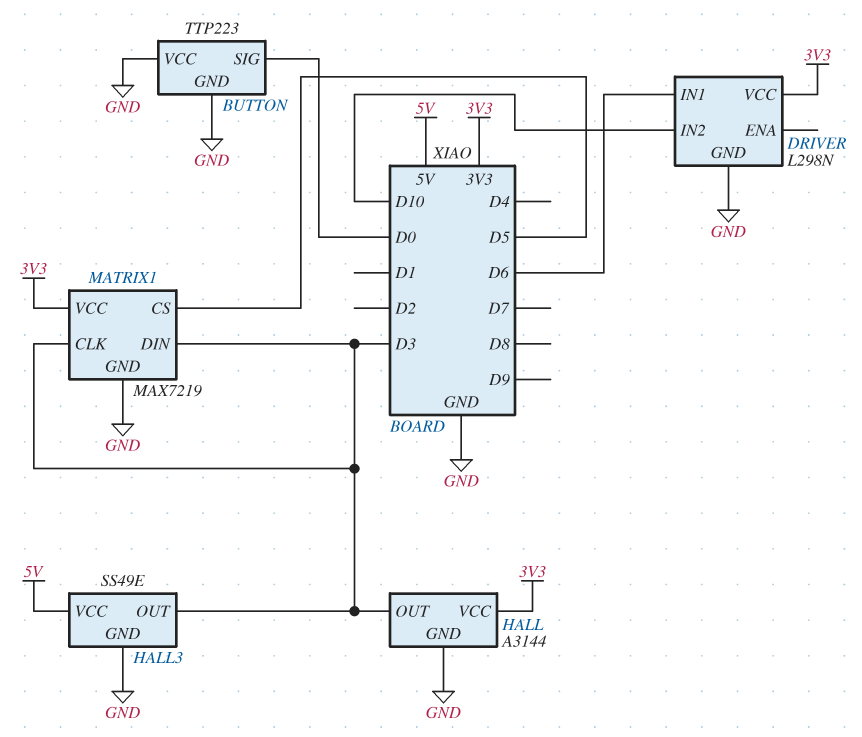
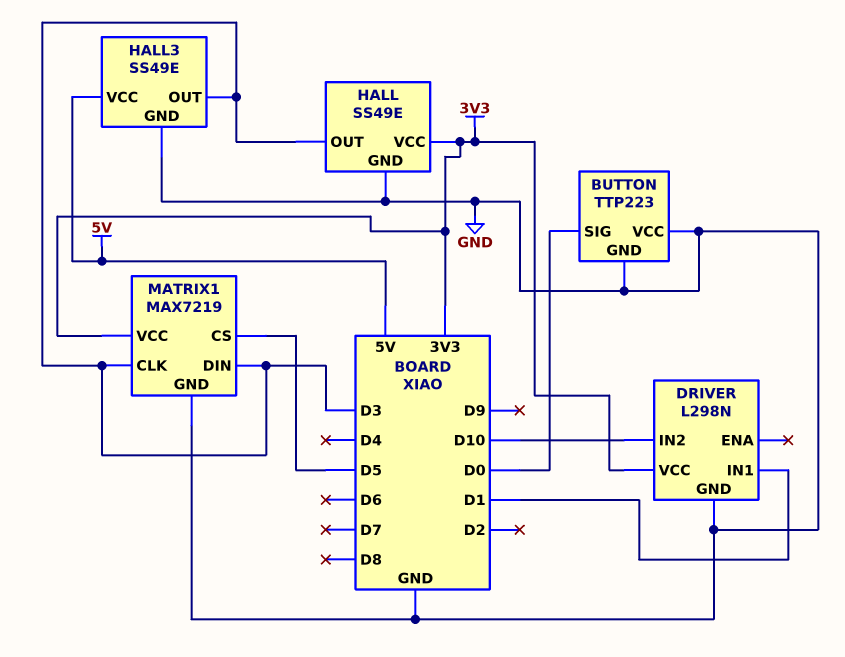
DRIVER pin IN1: D6 -> D1
HALL: A3144 -> SS49E

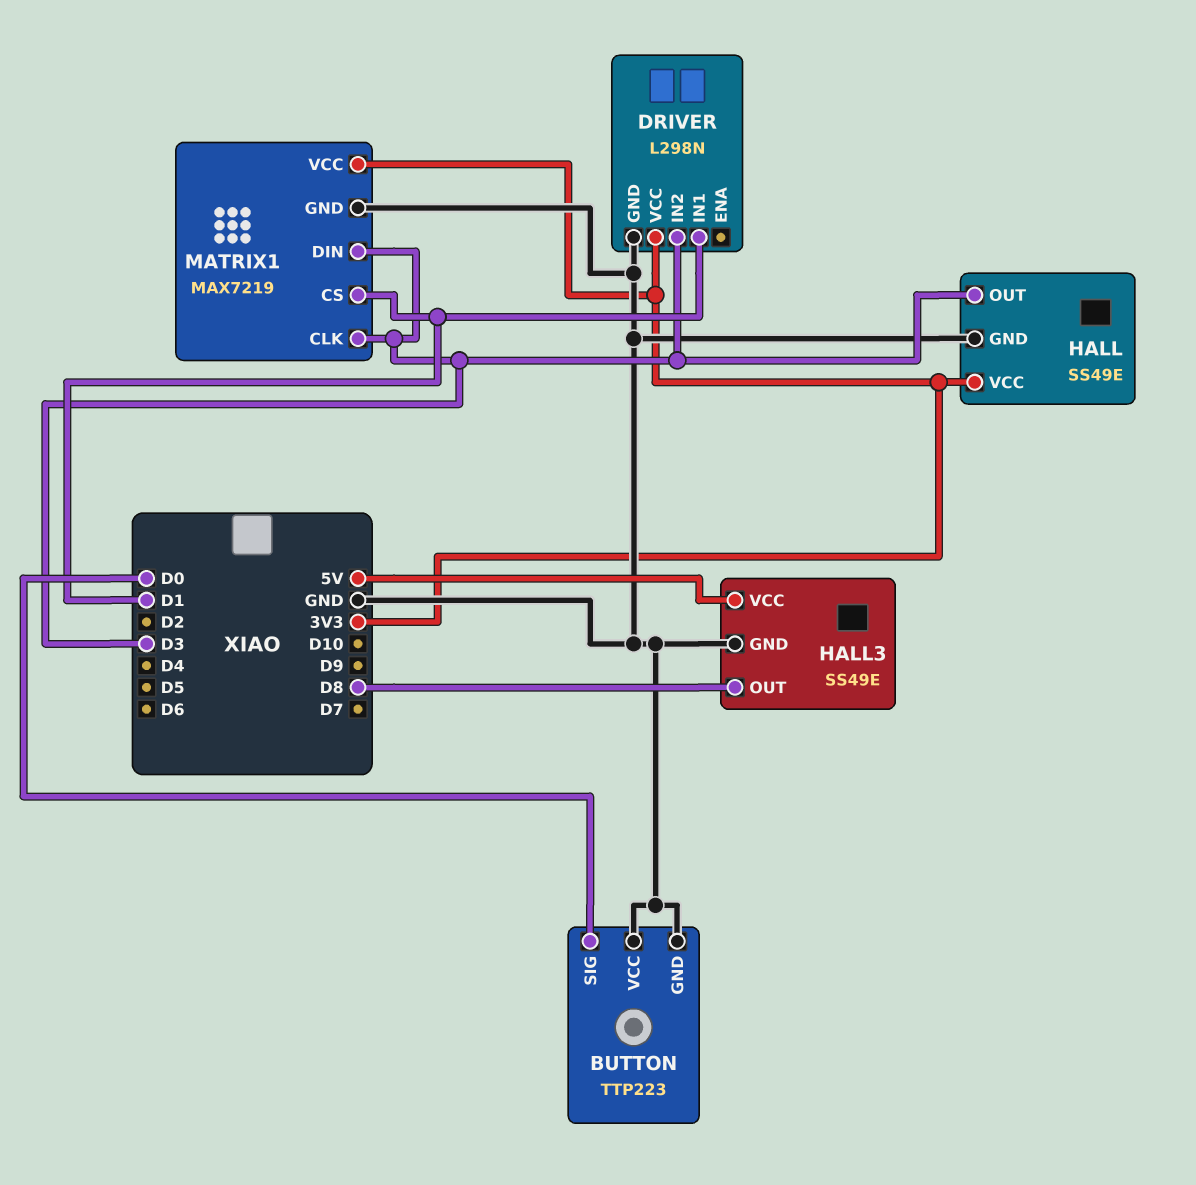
DRIVER pin IN2: D10 -> D3
HALL3 pin OUT: D3 -> D8
MATRIX1 pin CS: D5 -> D1

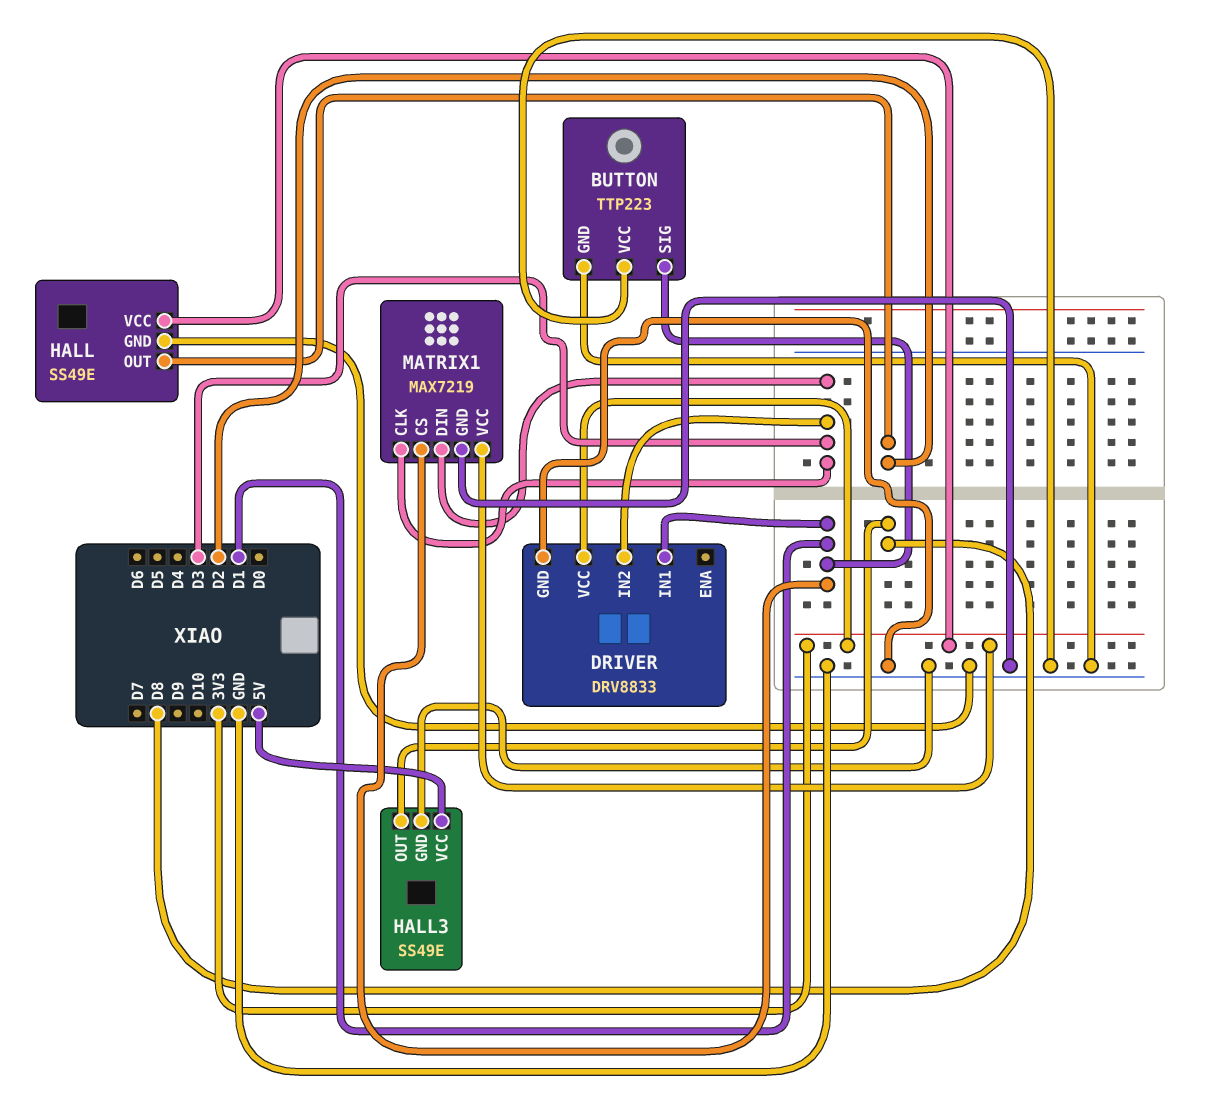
BUTTON pin SIG: D0 -> D1
DRIVER: L298N -> DRV8833
HALL pin OUT: D3 -> D2

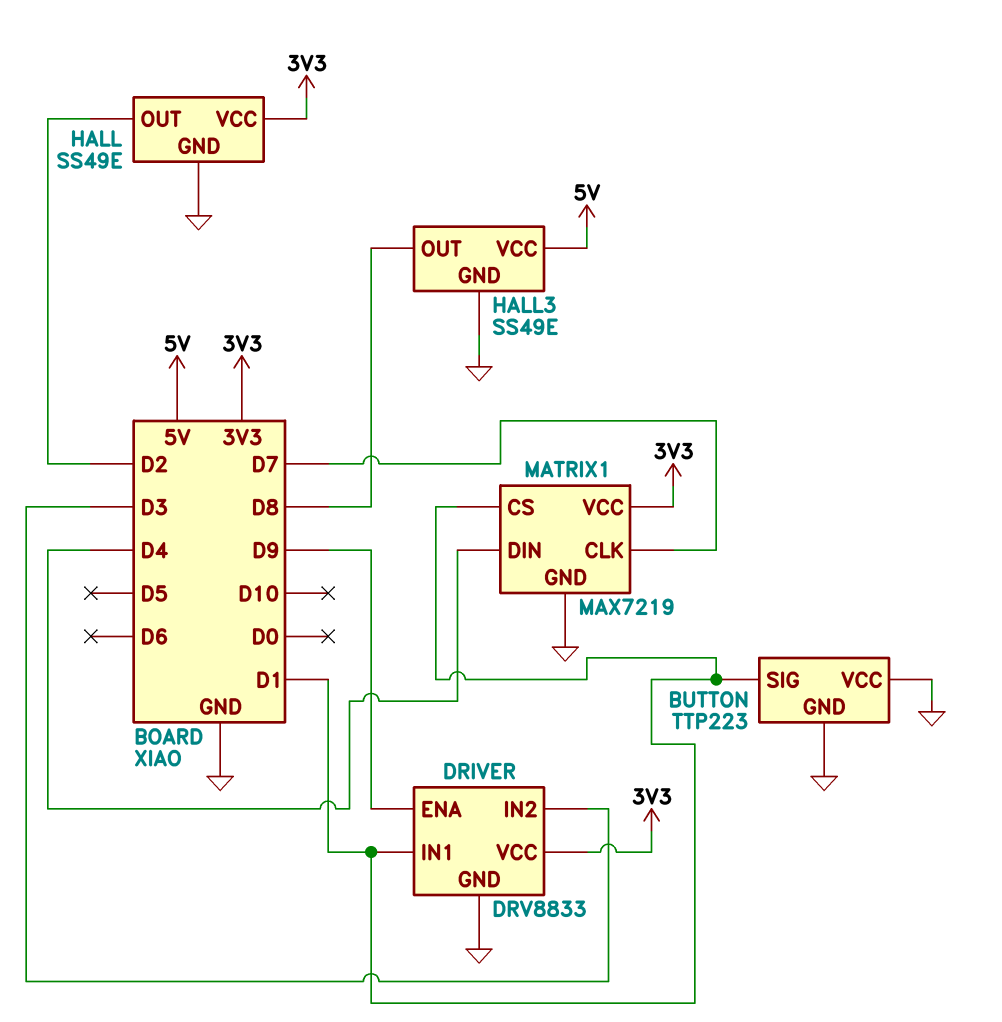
DRIVER pin ENA: none -> D9
MATRIX1 pin CLK: D3 -> D7
MATRIX1 pin DIN: D3 -> D4

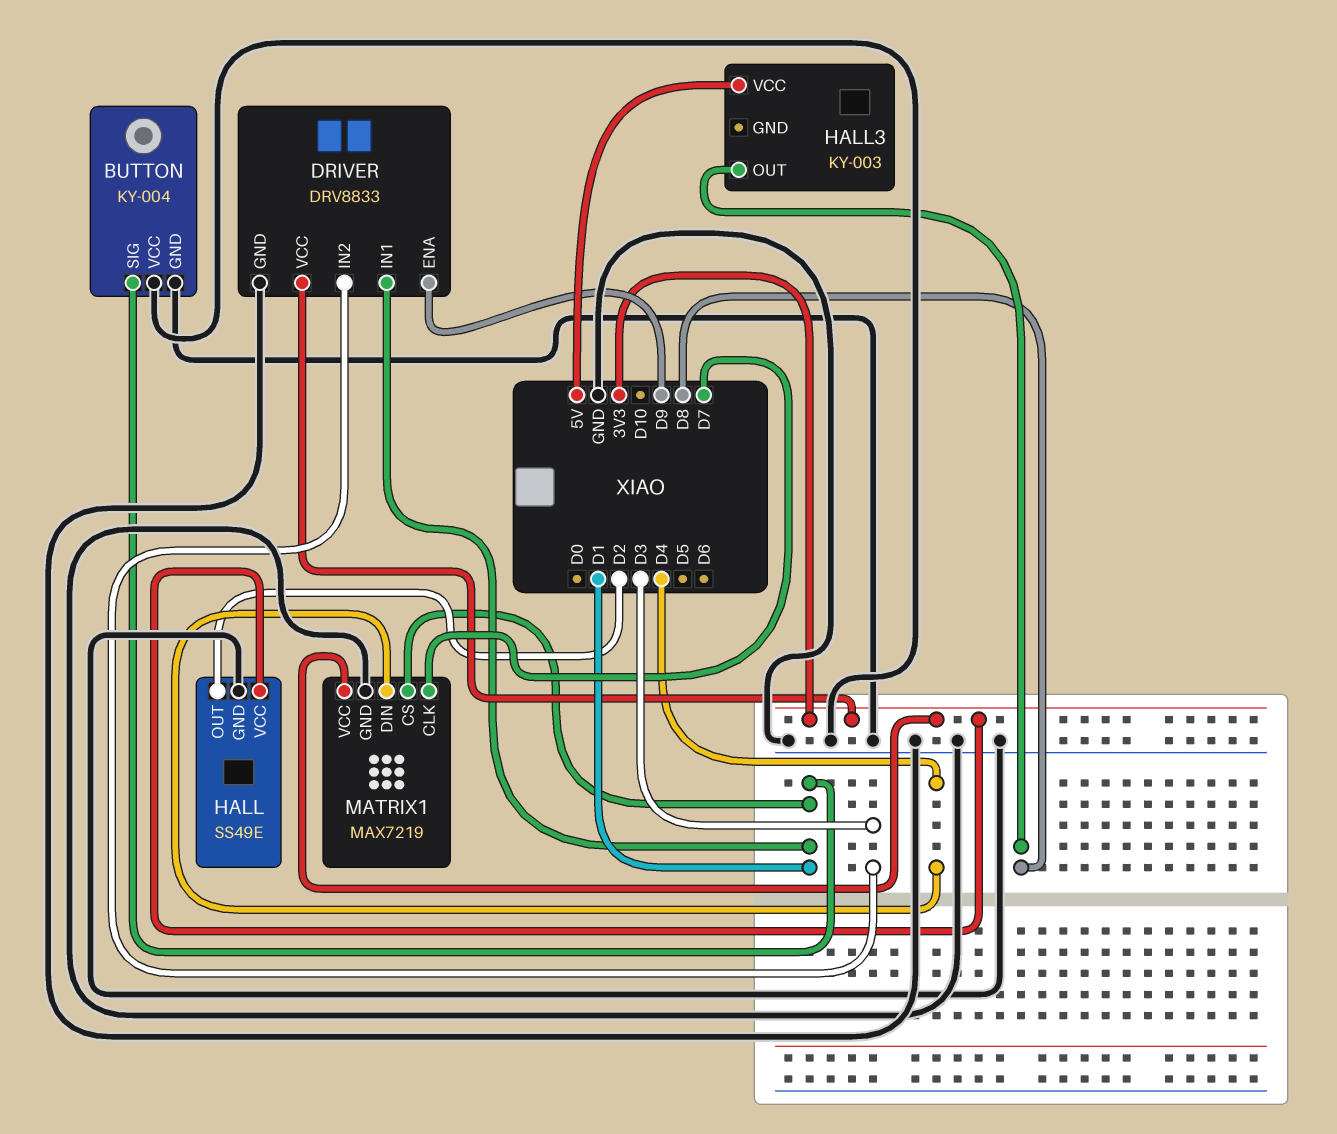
BUTTON: TTP223 -> KY-004
HALL3: SS49E -> KY-003
HALL3 pin GND: GND -> none

